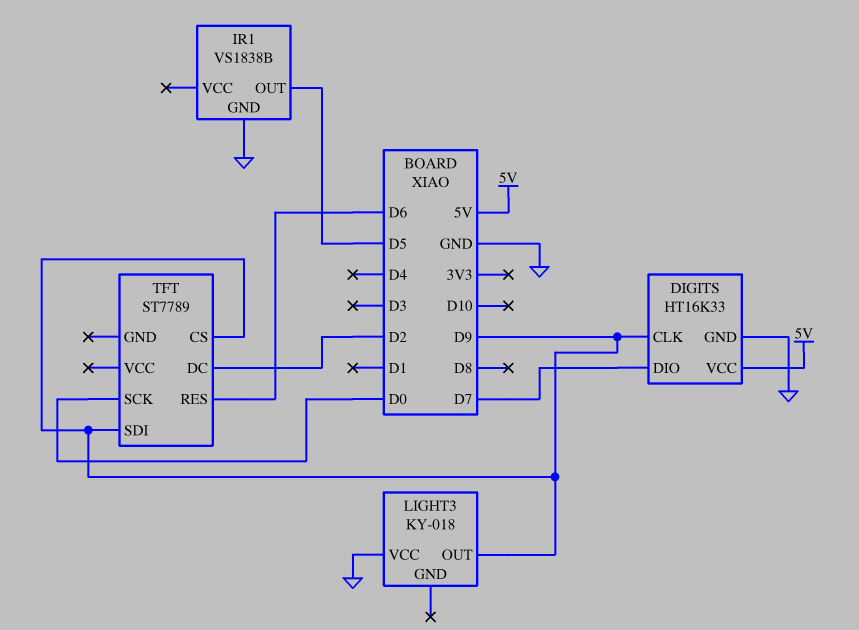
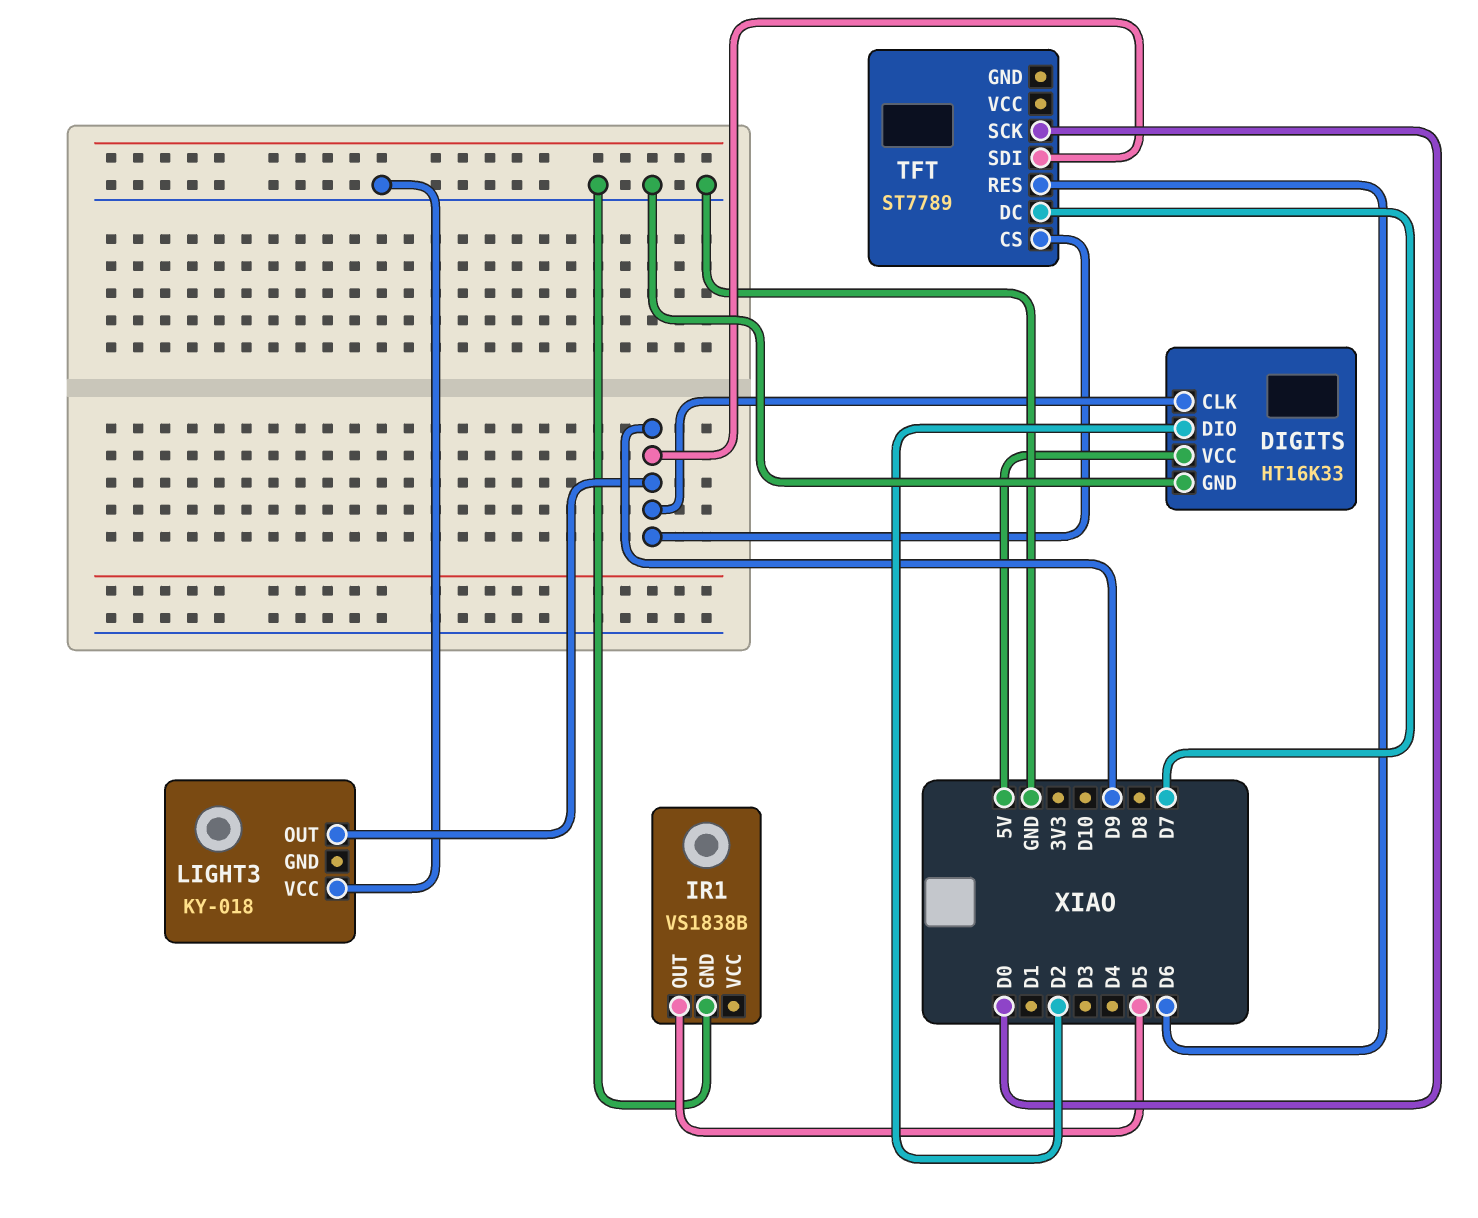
DIGITS pin DIO: D7 -> D2
TFT pin DC: D2 -> D7

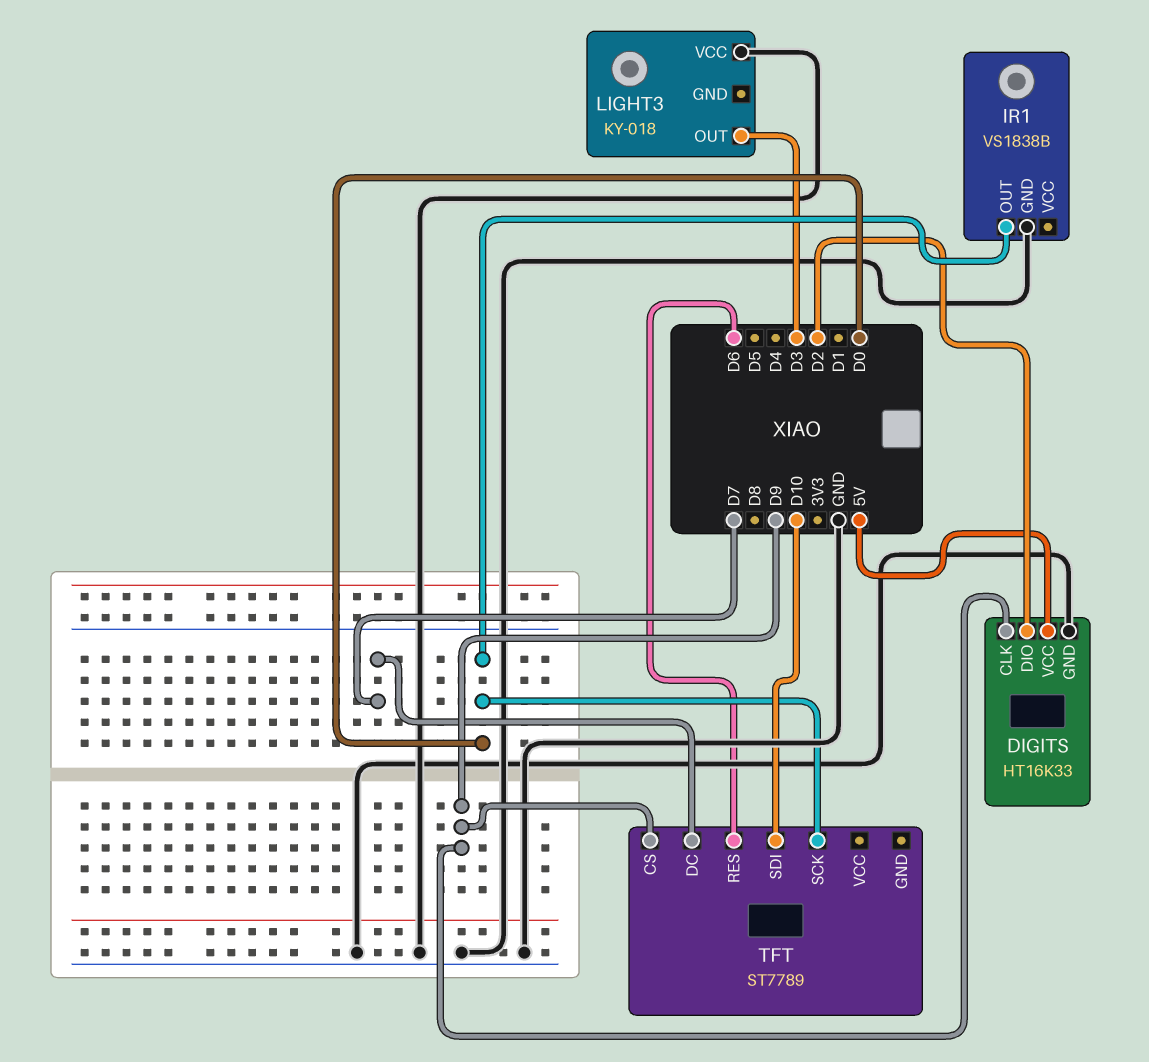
IR1 pin OUT: D5 -> D0
LIGHT3 pin OUT: D9 -> D3
TFT pin SDI: D9 -> D10

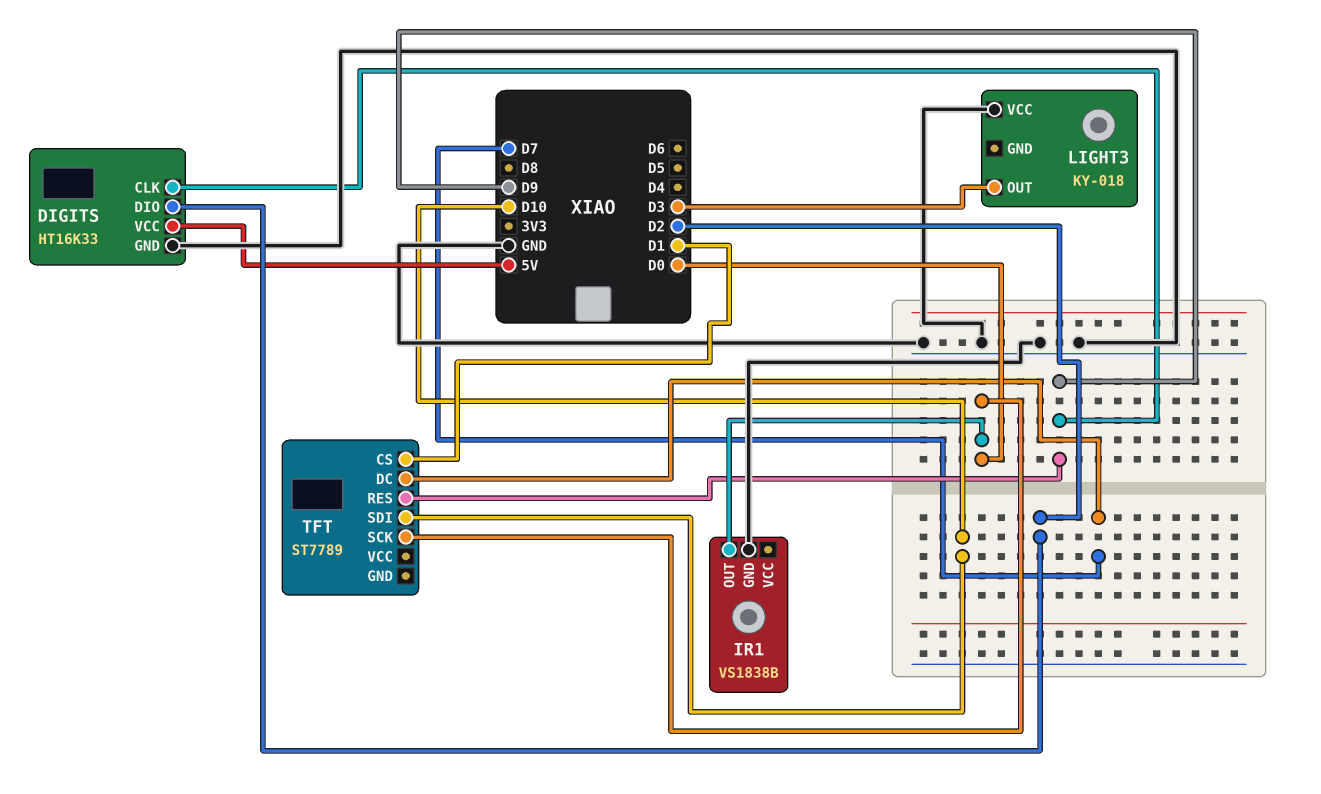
TFT pin CS: D9 -> D1
TFT pin RES: D6 -> D9

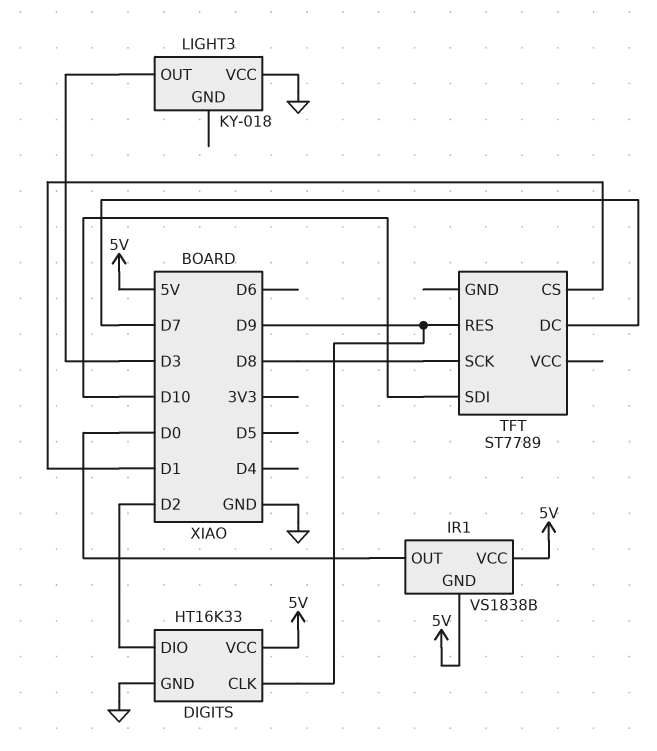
IR1 pin GND: GND -> 5V
IR1 pin VCC: none -> 5V
TFT pin SCK: D0 -> D8

